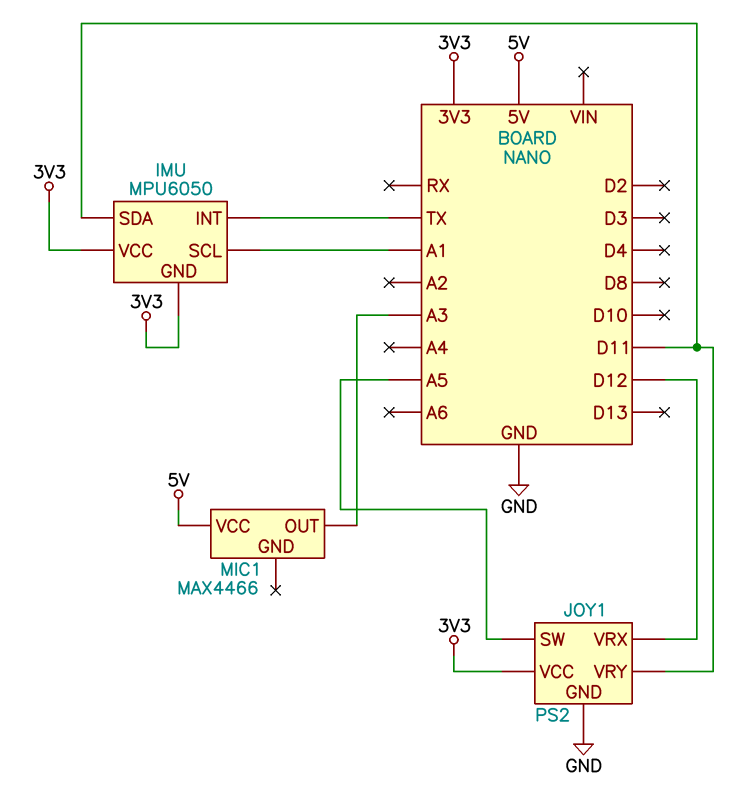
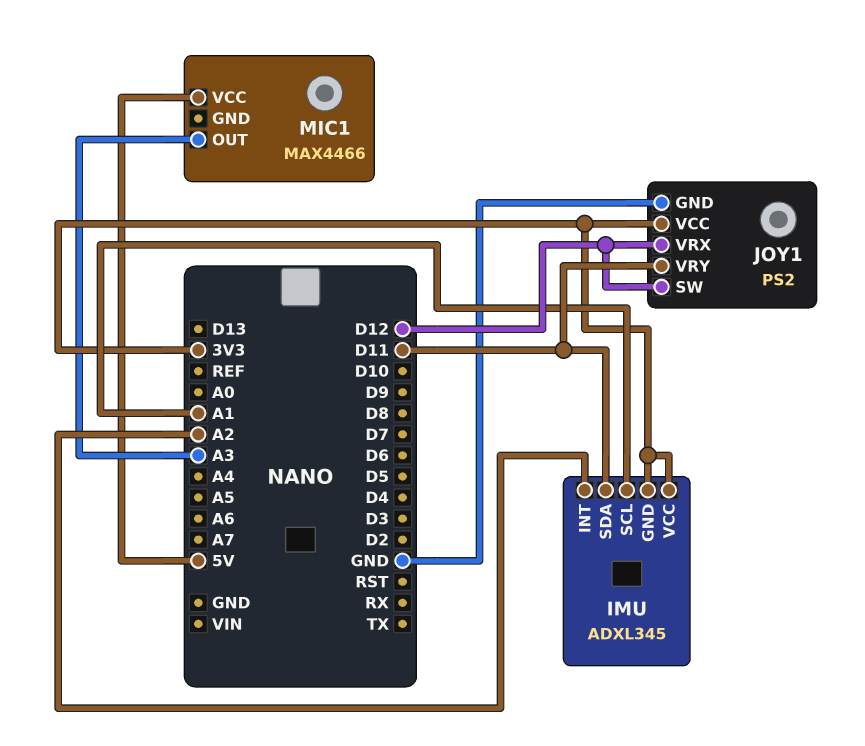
IMU: MPU6050 -> ADXL345
IMU pin INT: TX -> A2
JOY1 pin SW: A5 -> D12

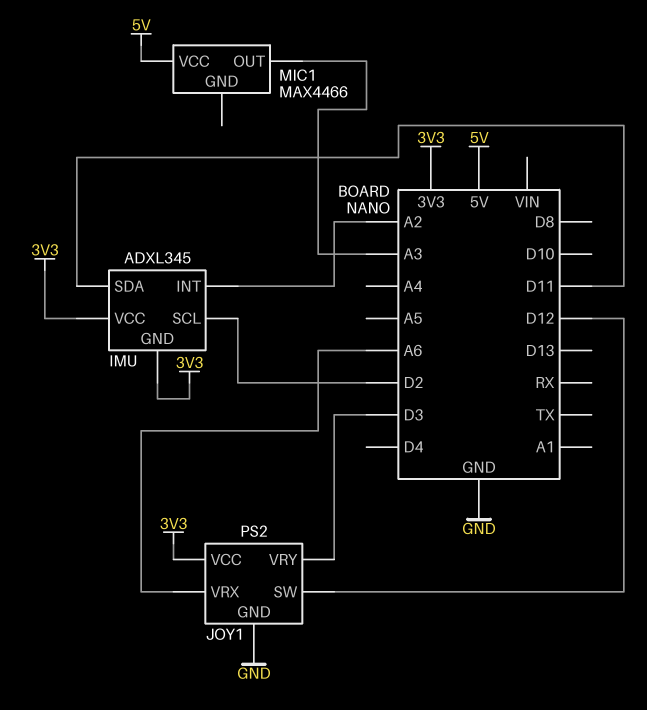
IMU pin SCL: A1 -> D2
JOY1 pin VRX: D12 -> A6
JOY1 pin VRY: D11 -> D3

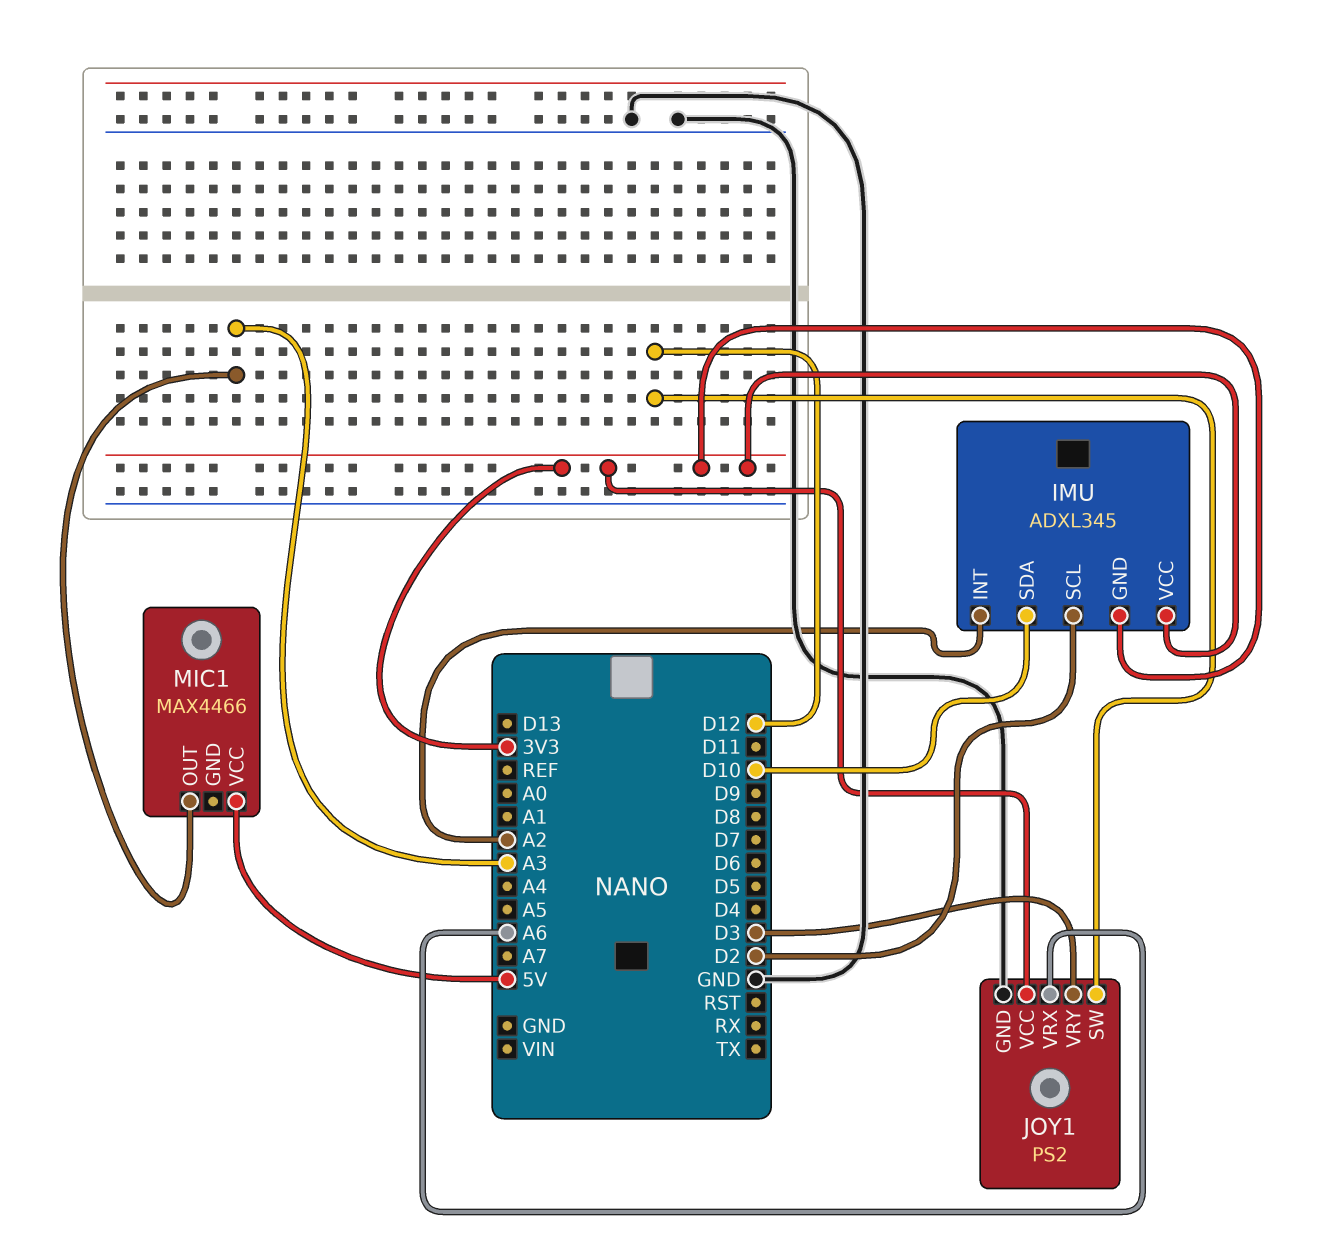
IMU pin SDA: D11 -> D10

